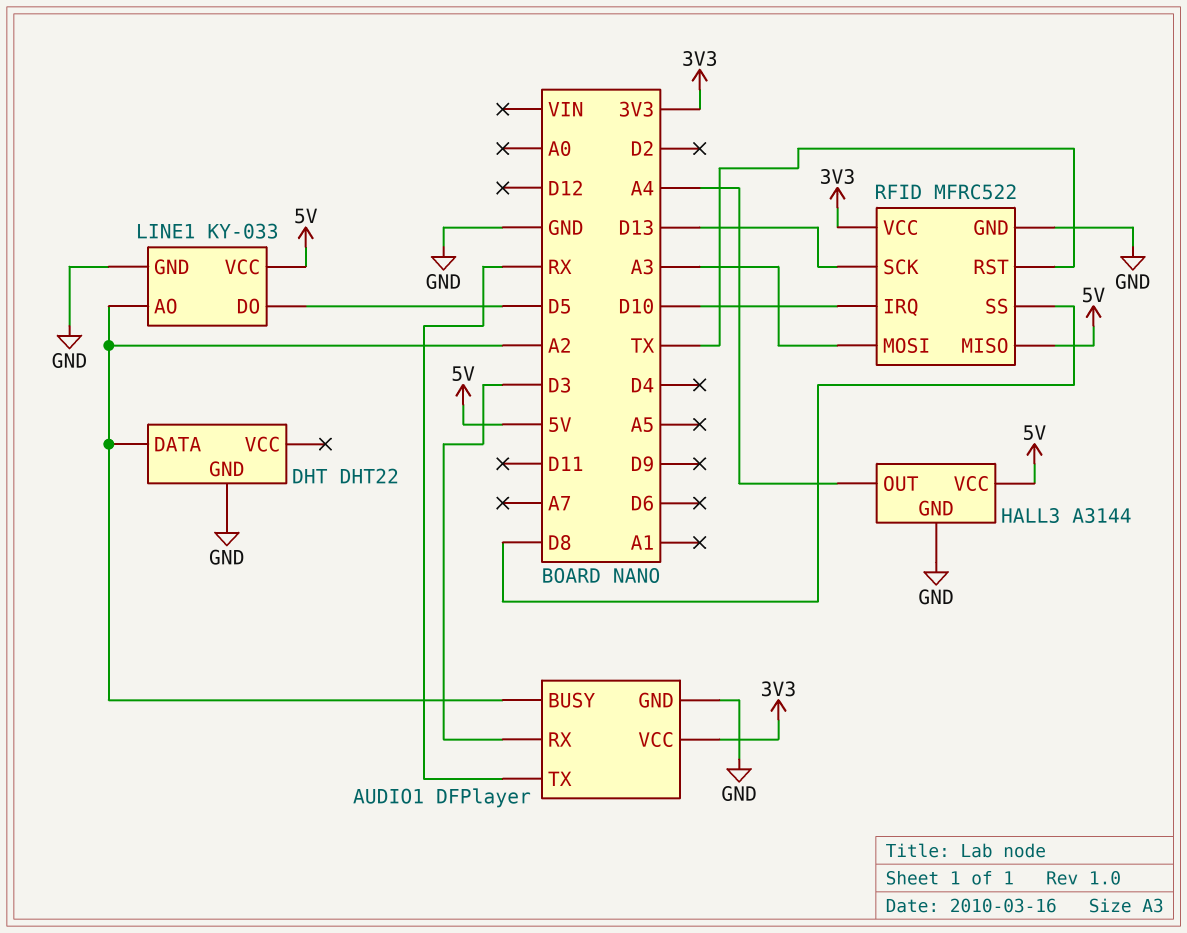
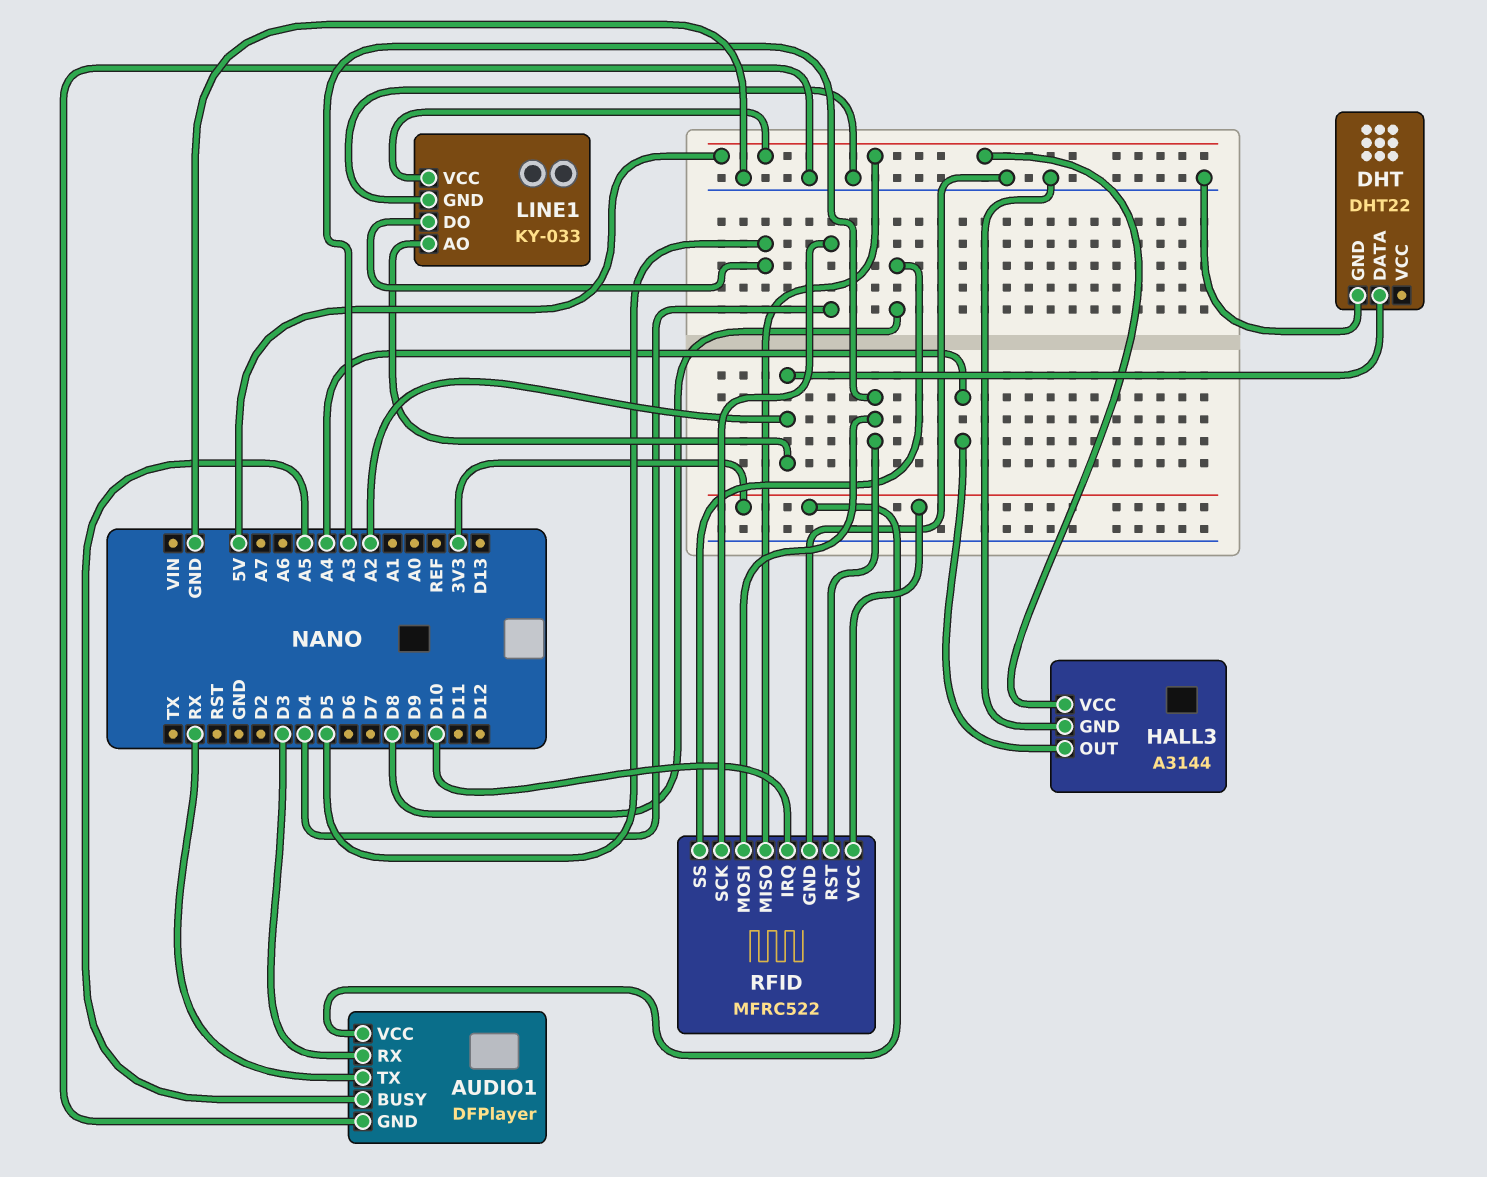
AUDIO1 pin BUSY: A2 -> A5
RFID pin RST: TX -> A3
RFID pin SCK: D13 -> D4

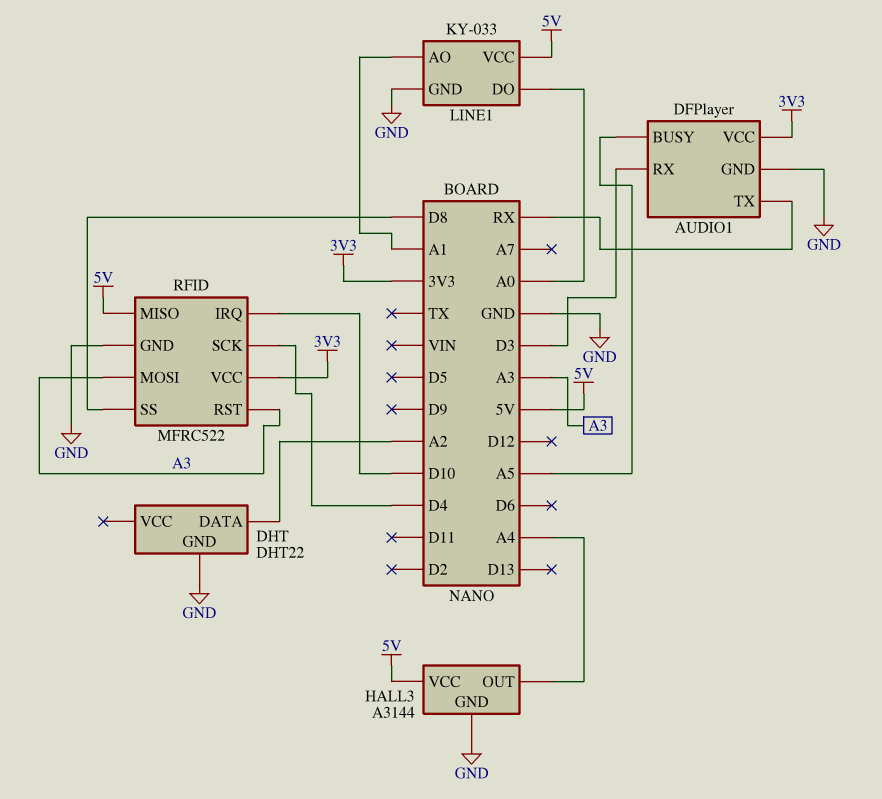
LINE1 pin AO: A2 -> A1
LINE1 pin DO: D5 -> A0

